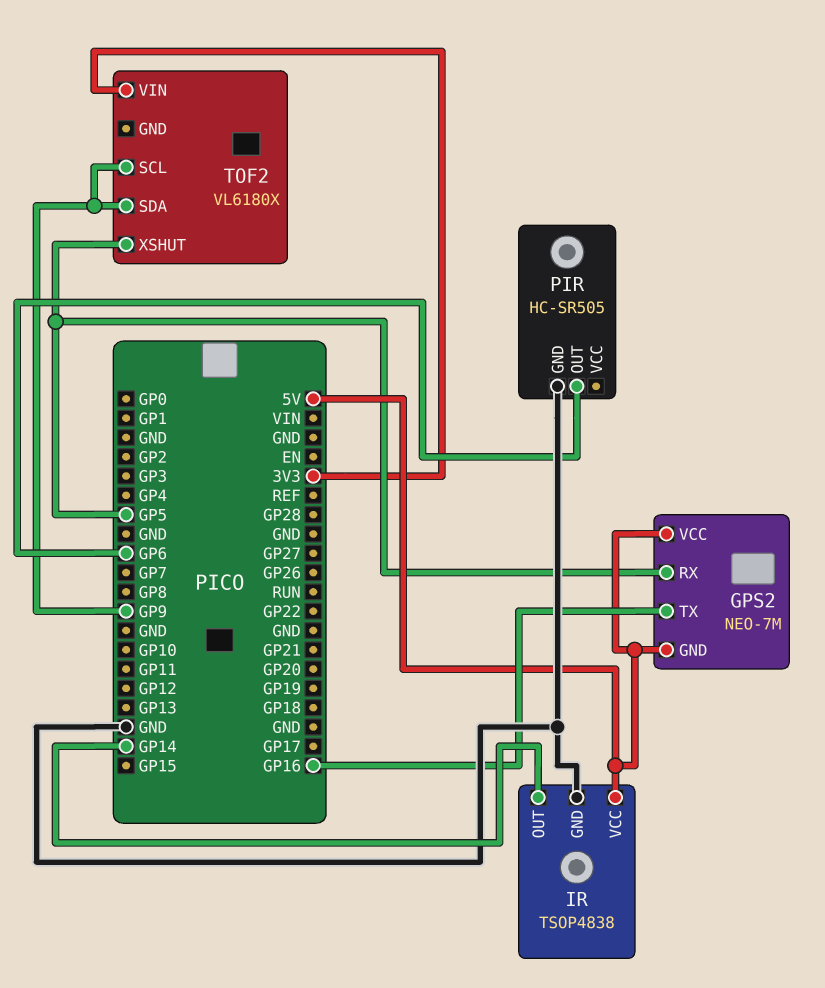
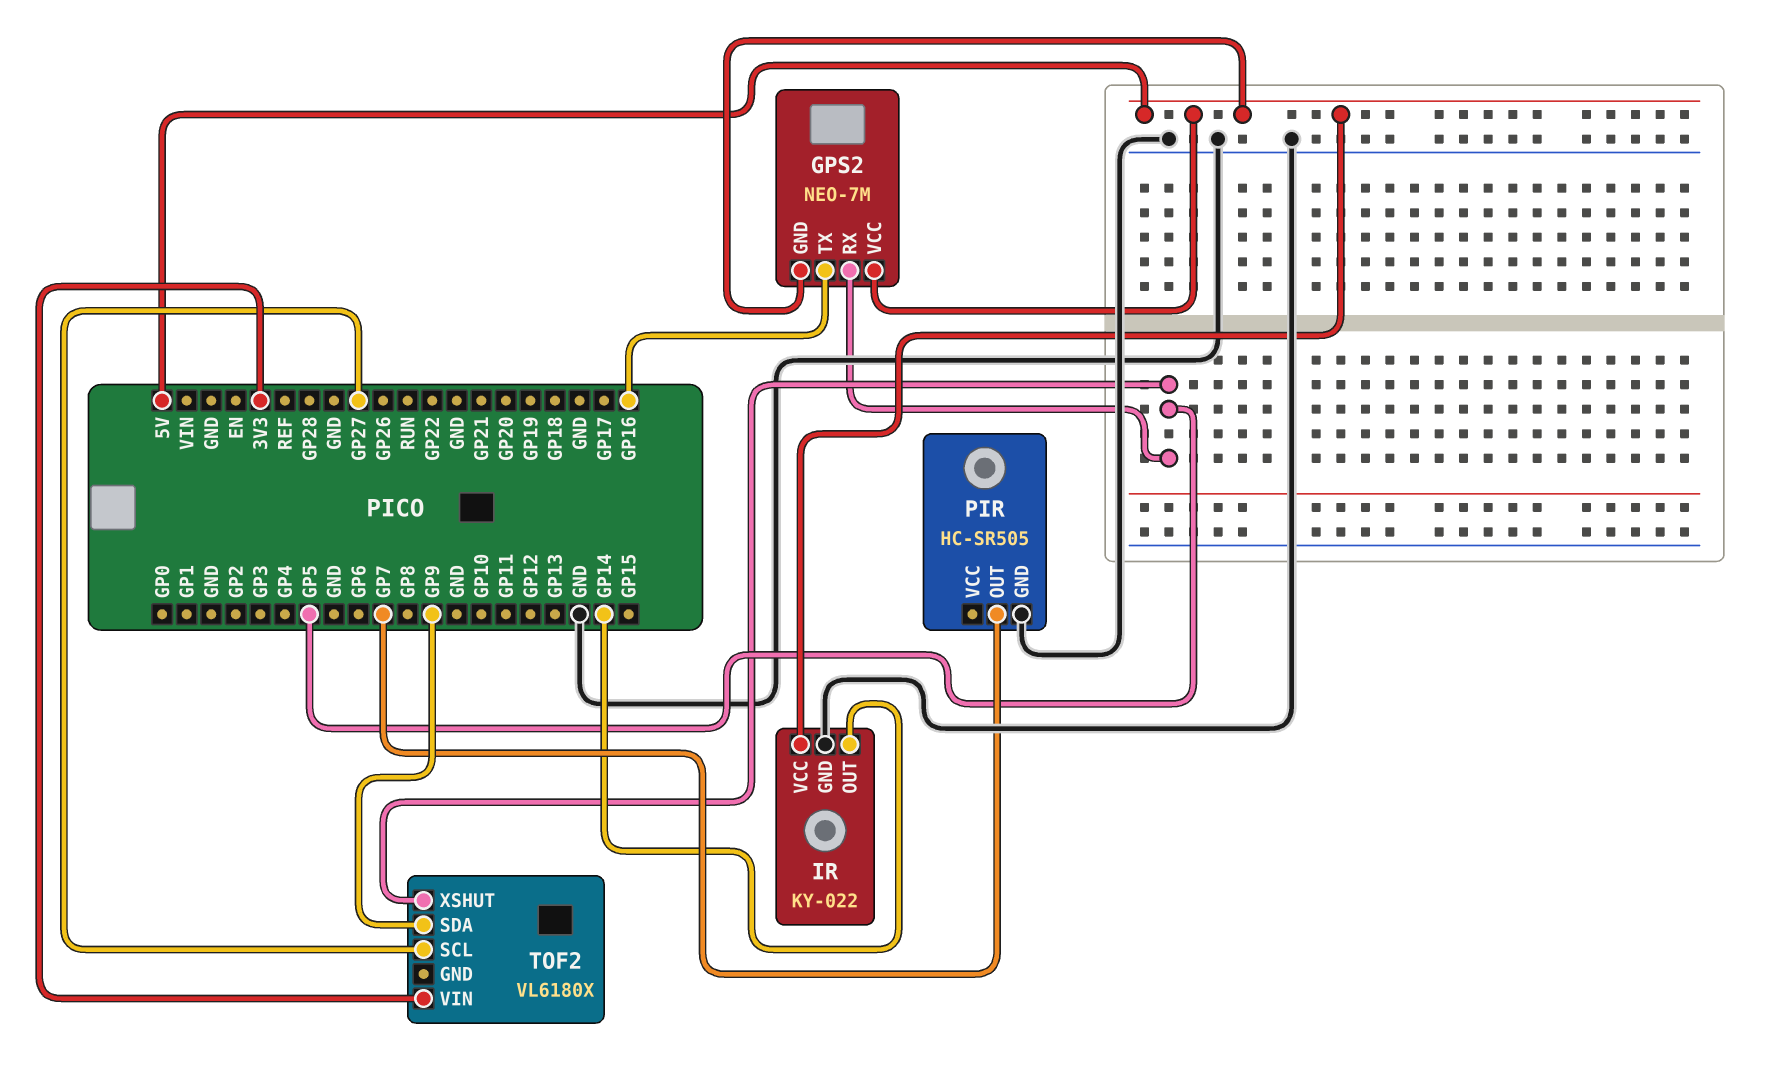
IR: TSOP4838 -> KY-022
PIR pin OUT: GP6 -> GP7
TOF2 pin SCL: GP9 -> GP27

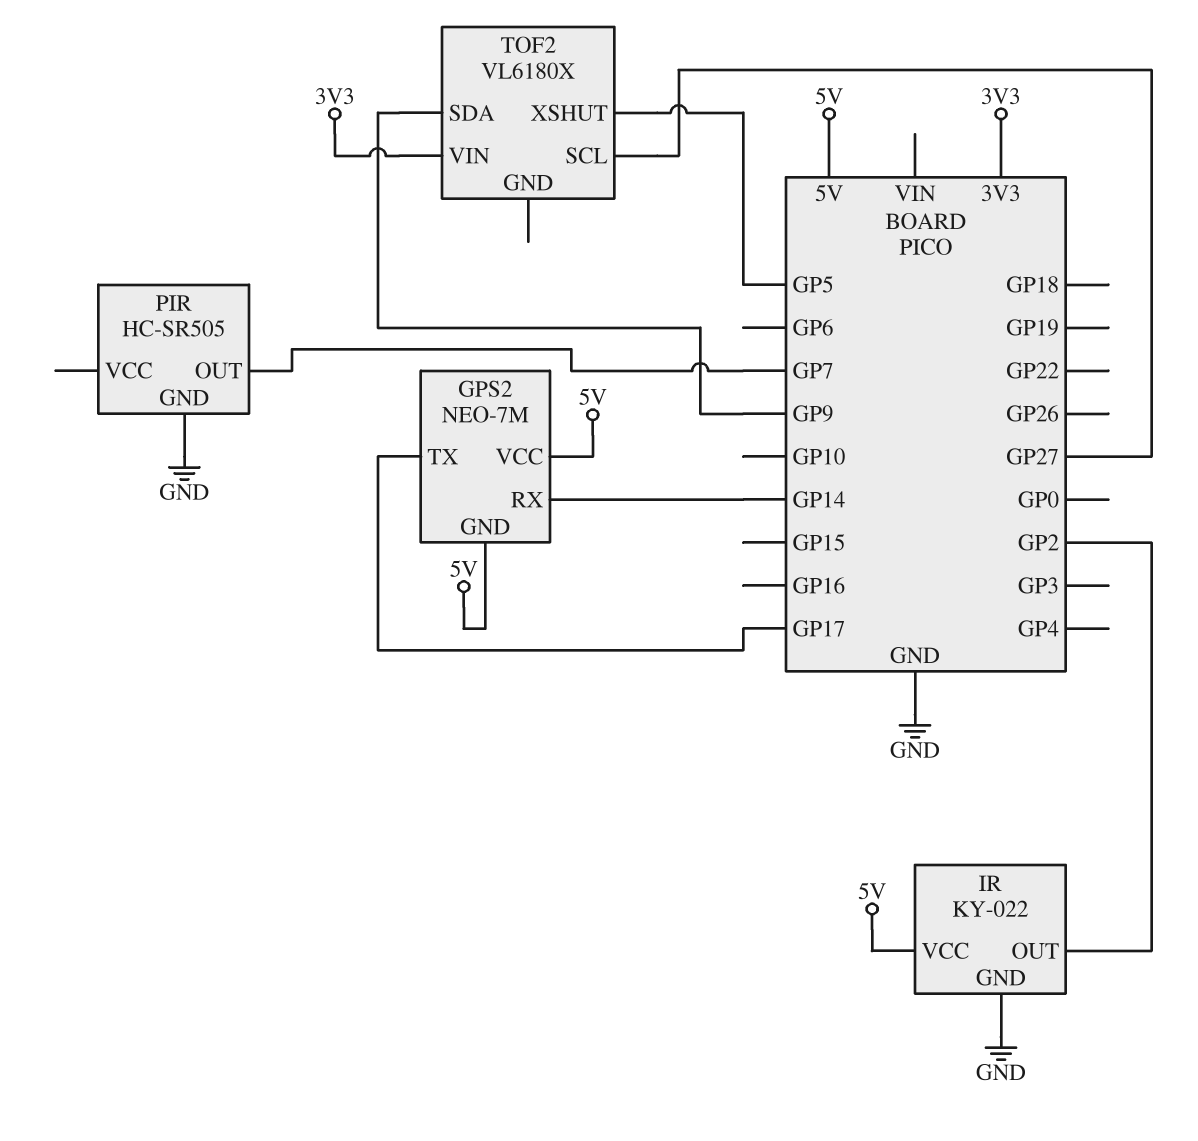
GPS2 pin RX: GP5 -> GP14
GPS2 pin TX: GP16 -> GP17
IR pin OUT: GP14 -> GP2

